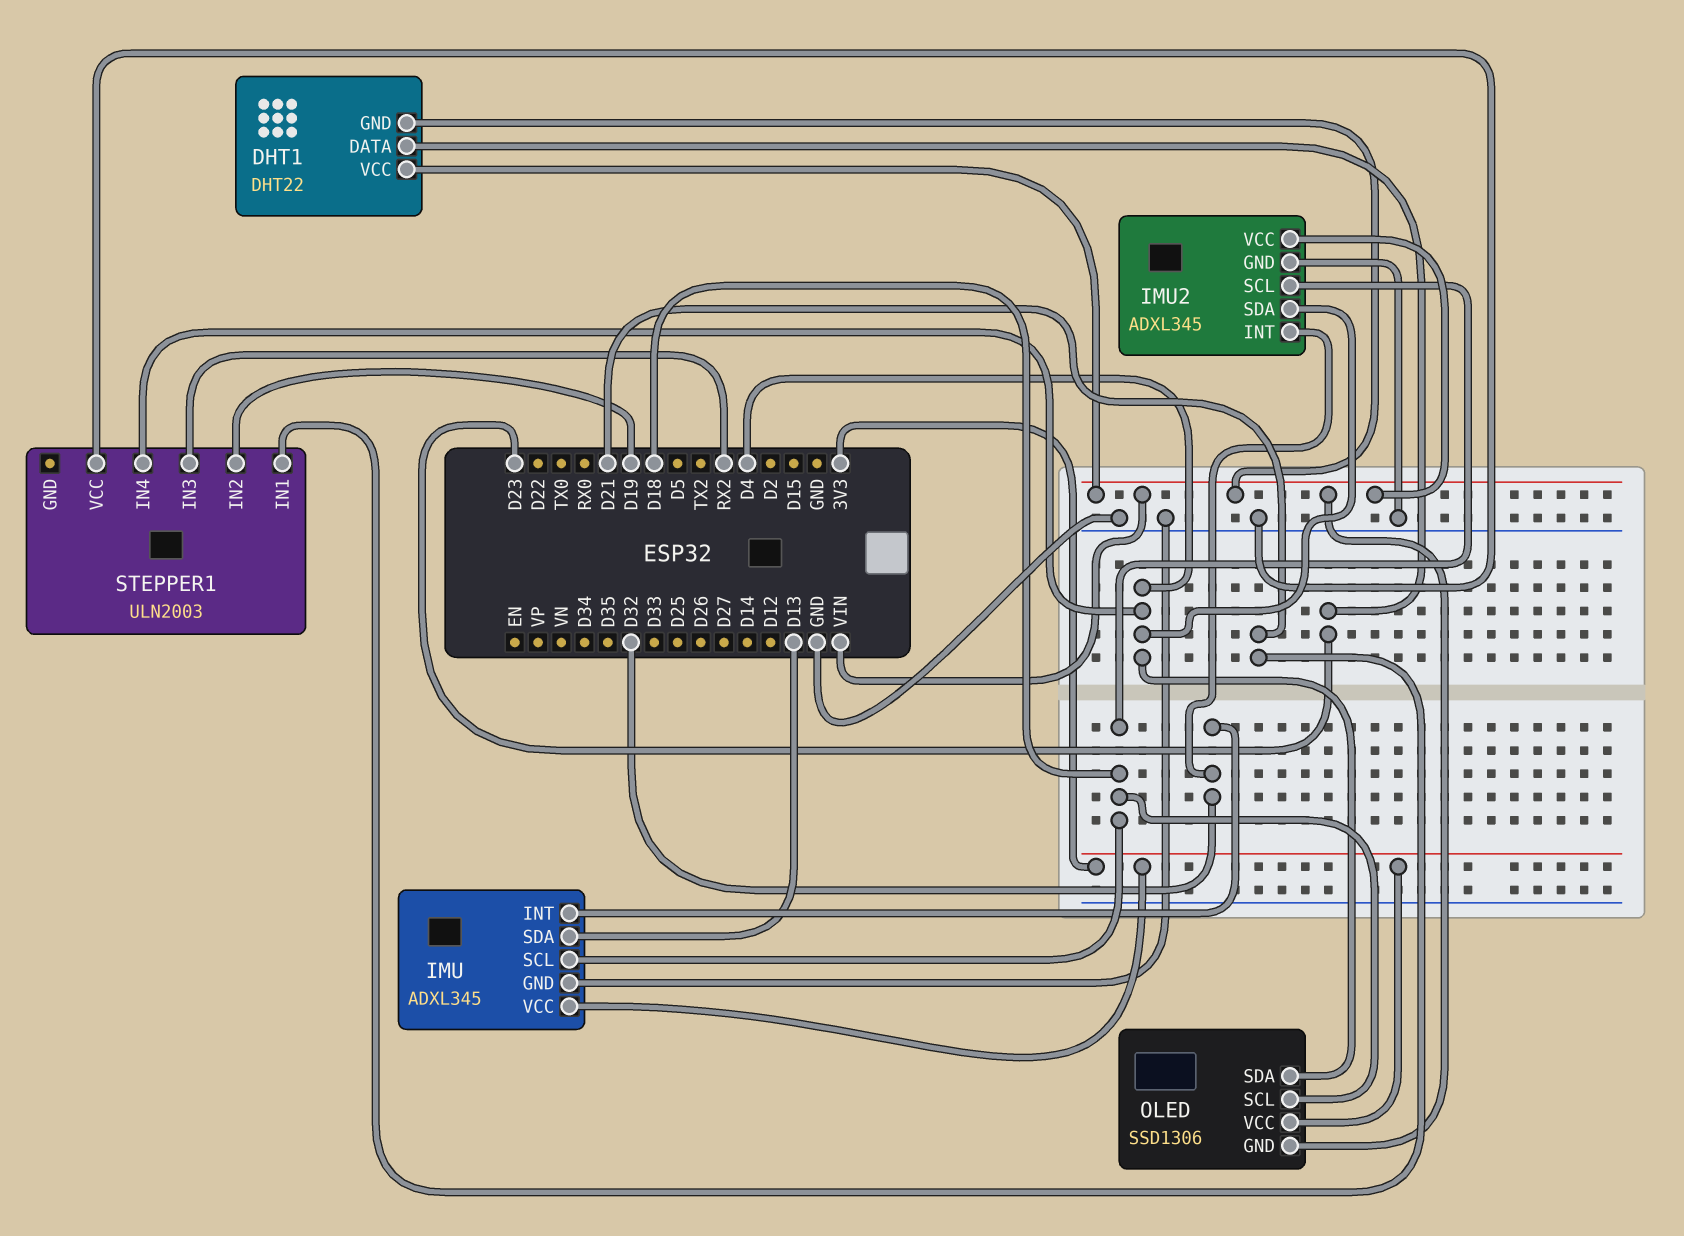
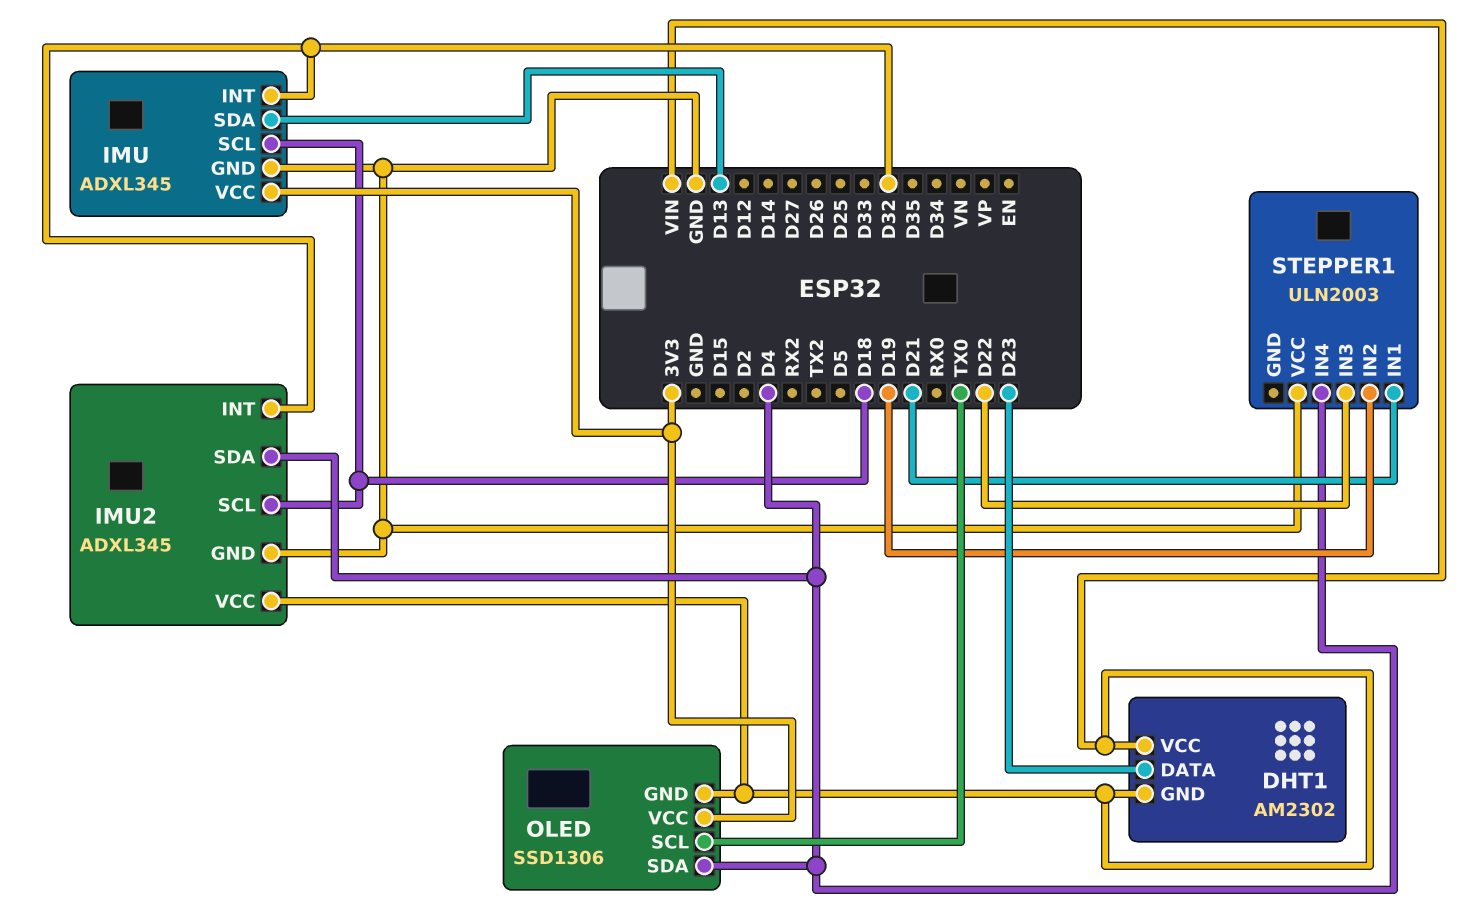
DHT1: DHT22 -> AM2302
OLED pin SCL: D18 -> TX0
STEPPER1 pin IN3: RX2 -> D22

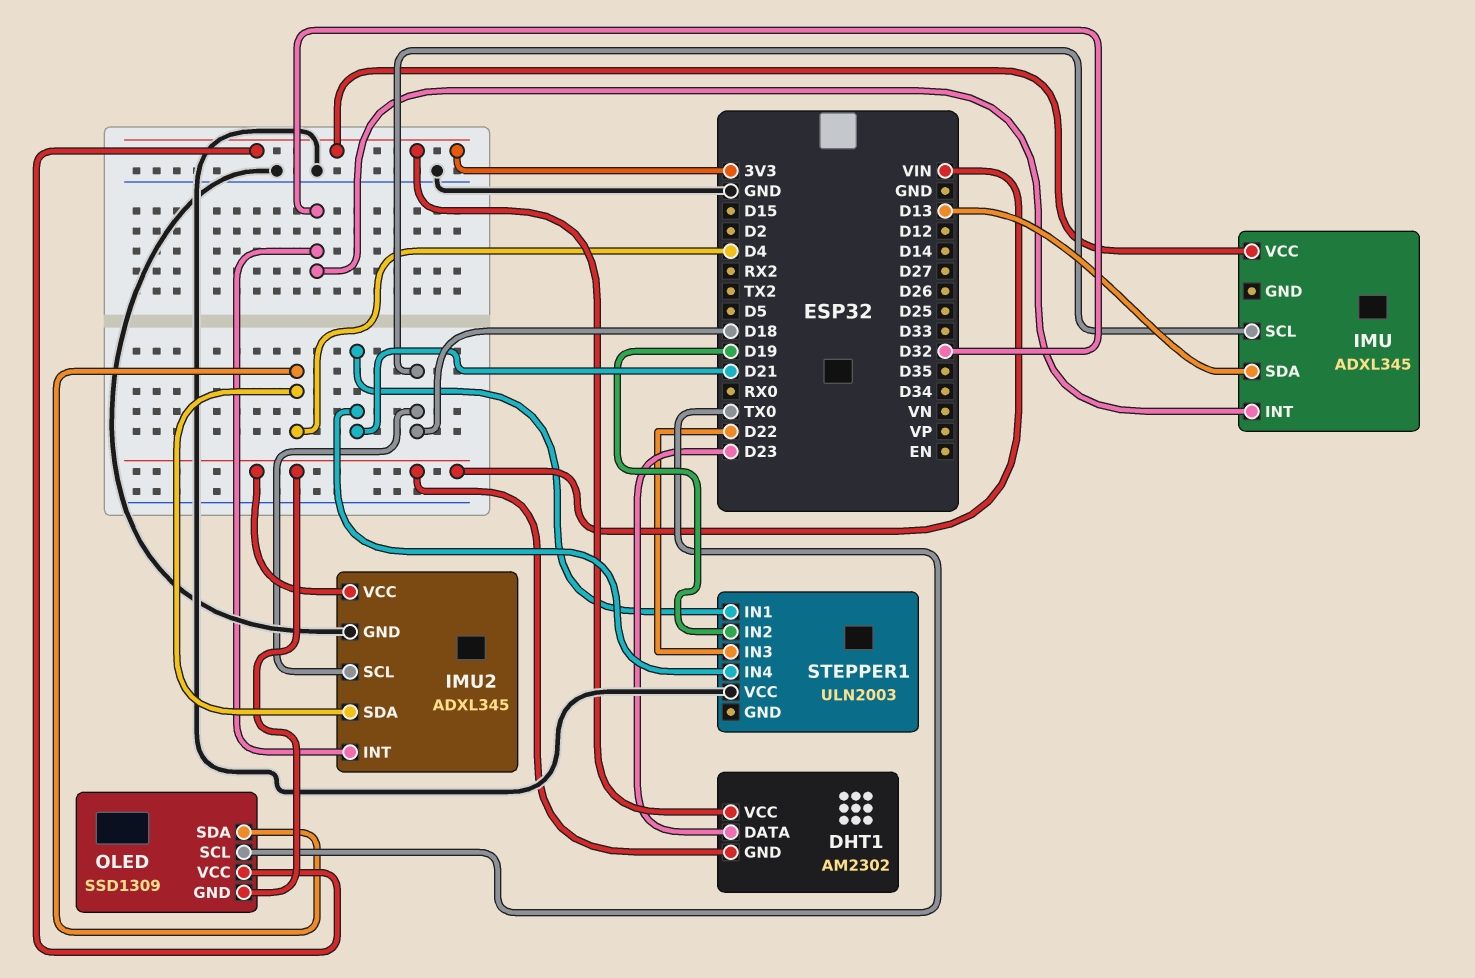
DHT1 pin VCC: VIN -> 3V3
IMU pin GND: GND -> none
OLED: SSD1306 -> SSD1309
STEPPER1 pin IN4: D4 -> D21

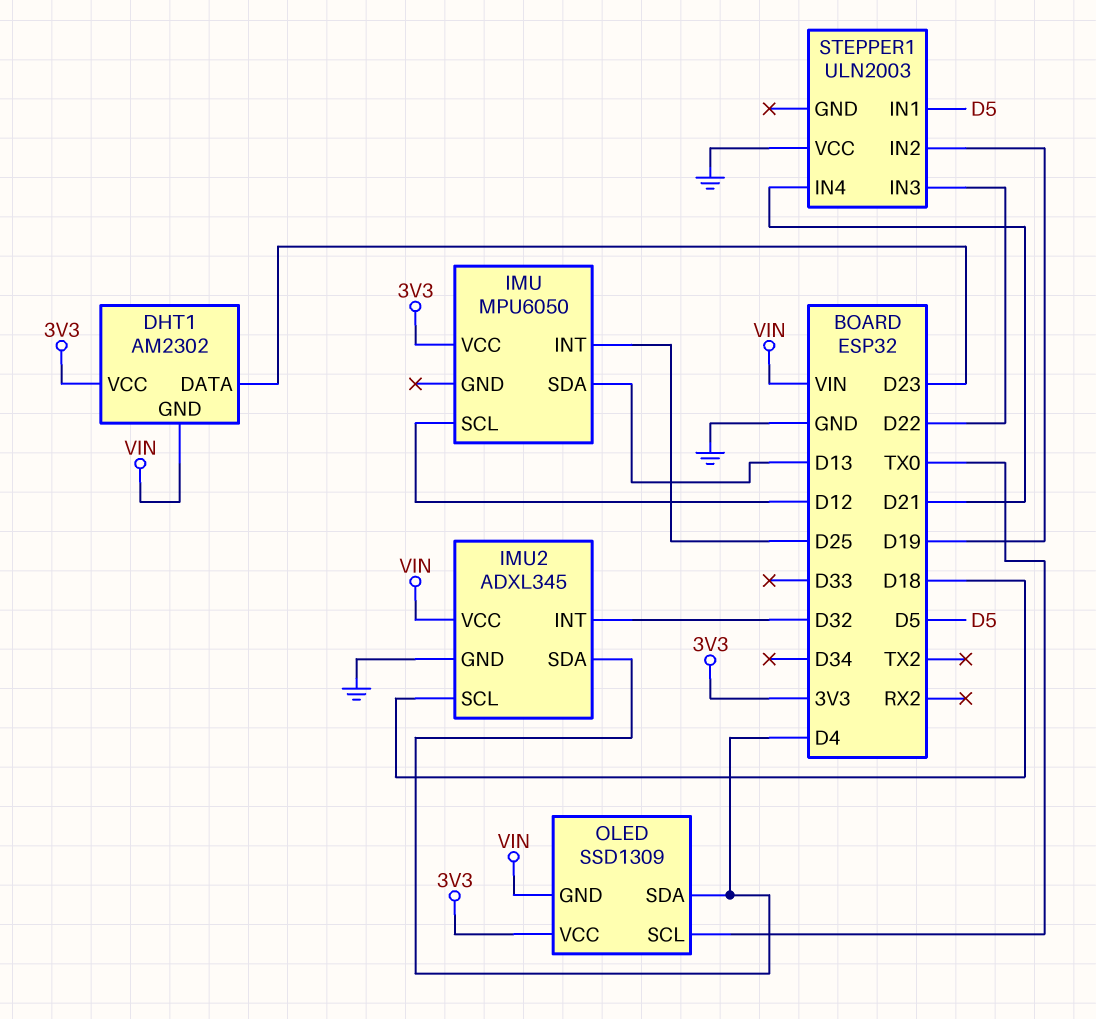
IMU: ADXL345 -> MPU6050
IMU pin INT: D32 -> D25
IMU pin SCL: D18 -> D12
STEPPER1 pin IN1: D21 -> D5

